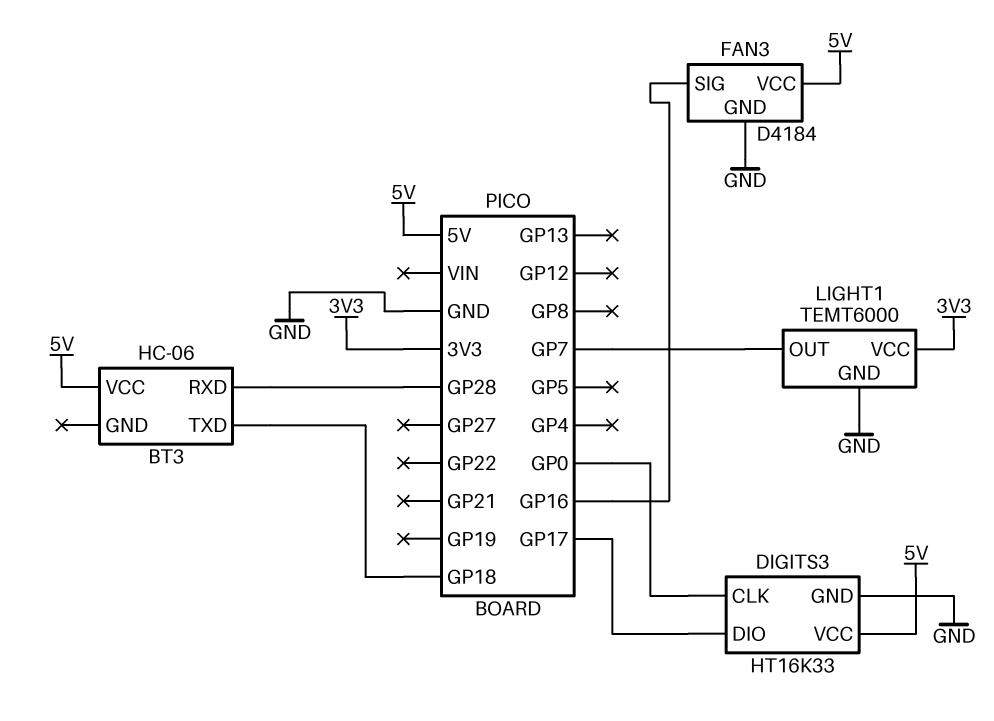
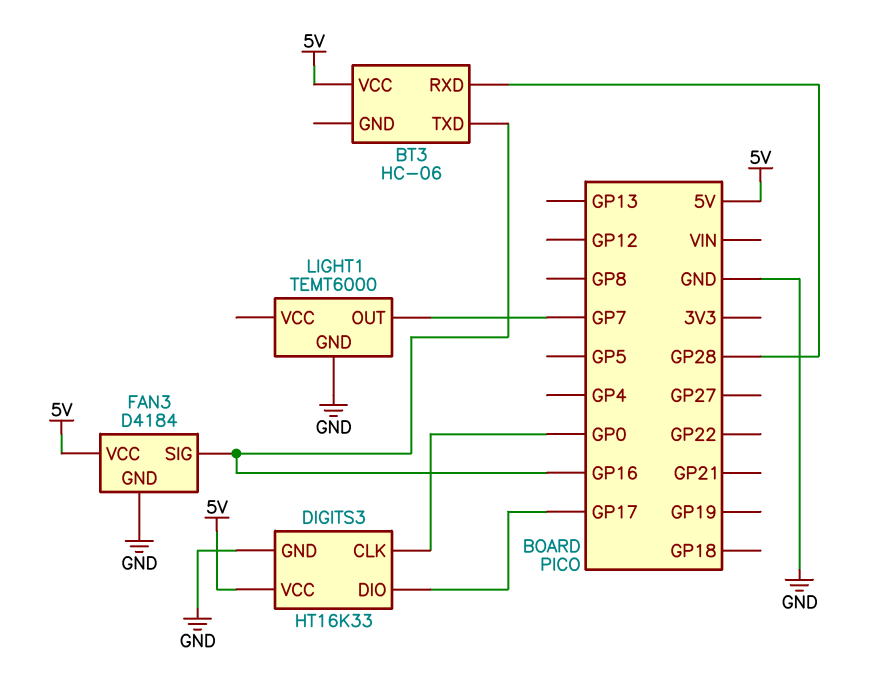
BT3 pin TXD: GP18 -> GP16
LIGHT1 pin VCC: 3V3 -> none

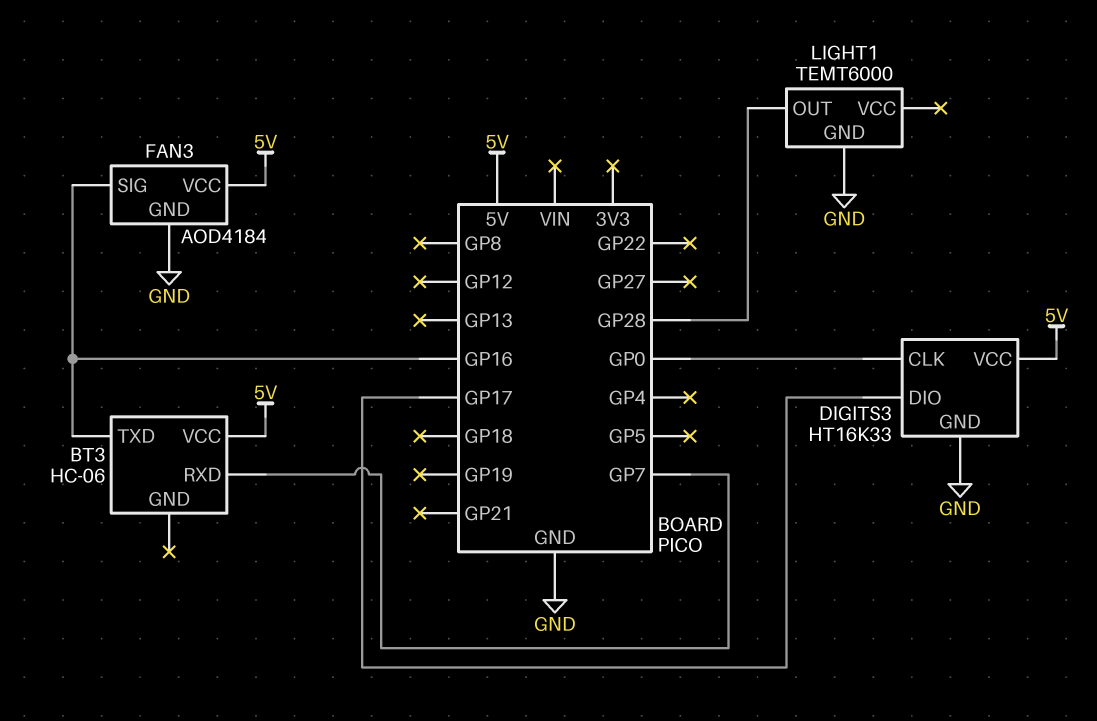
BT3 pin RXD: GP28 -> GP7
FAN3: D4184 -> AOD4184
LIGHT1 pin OUT: GP7 -> GP28

